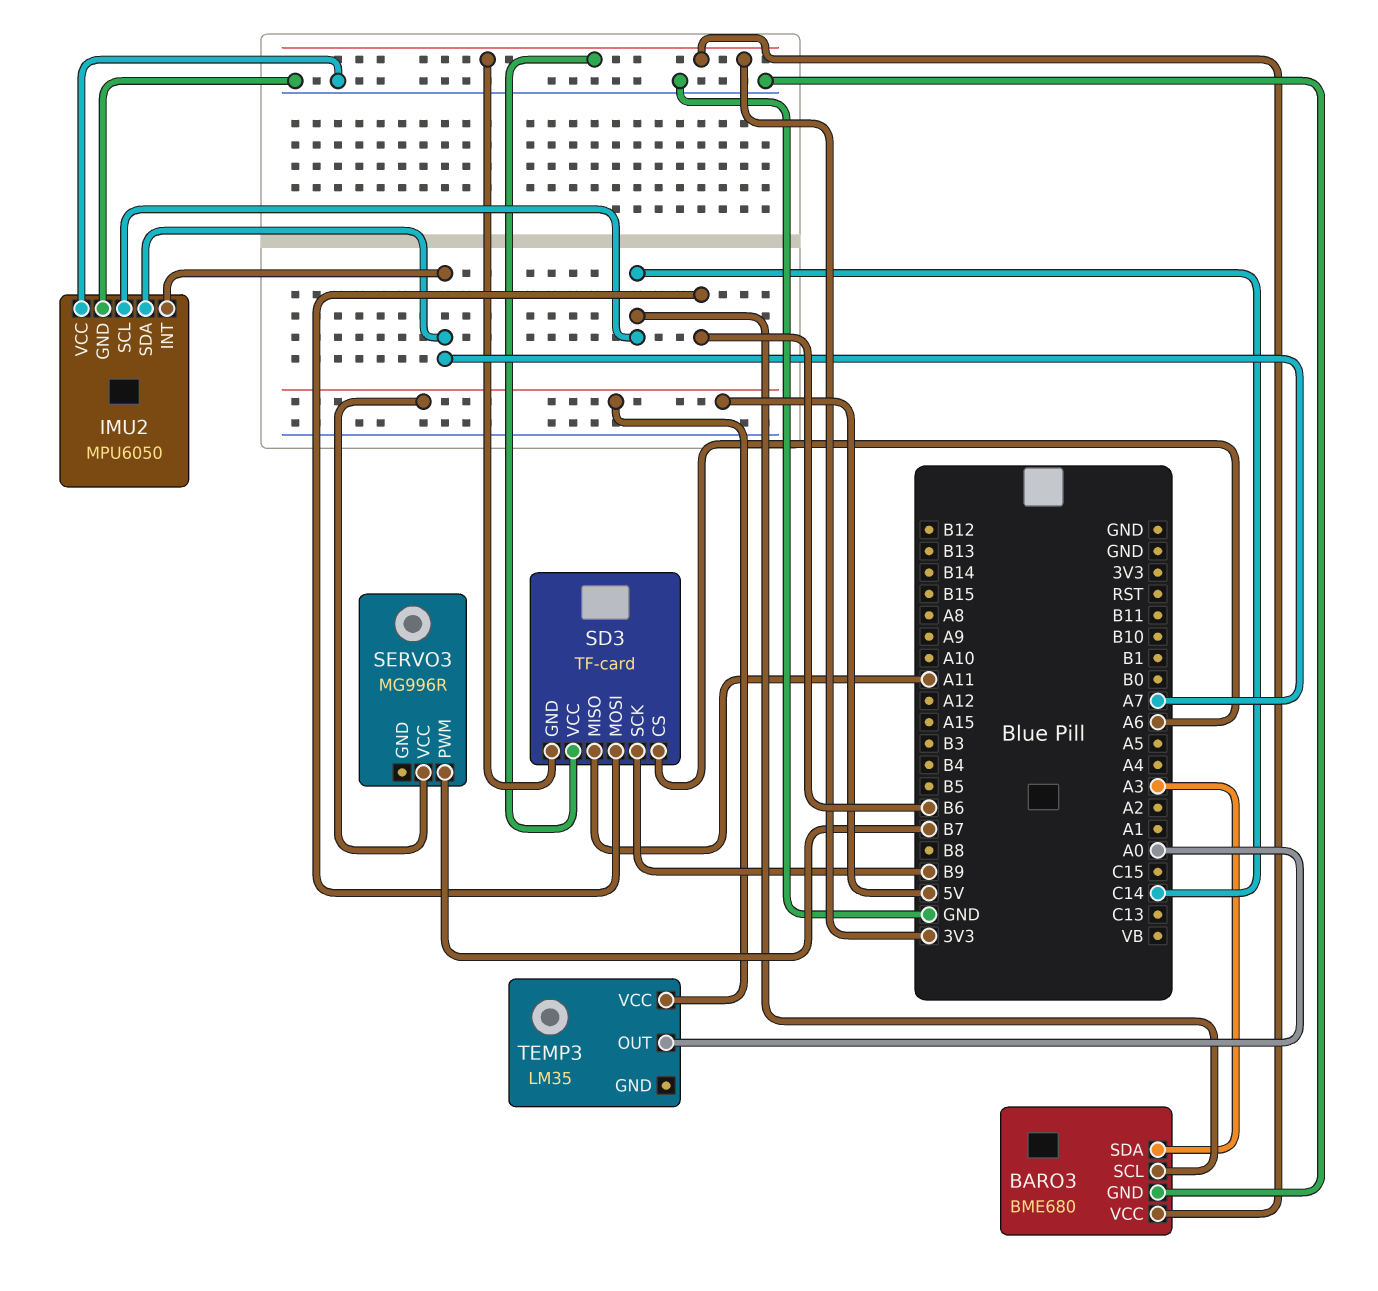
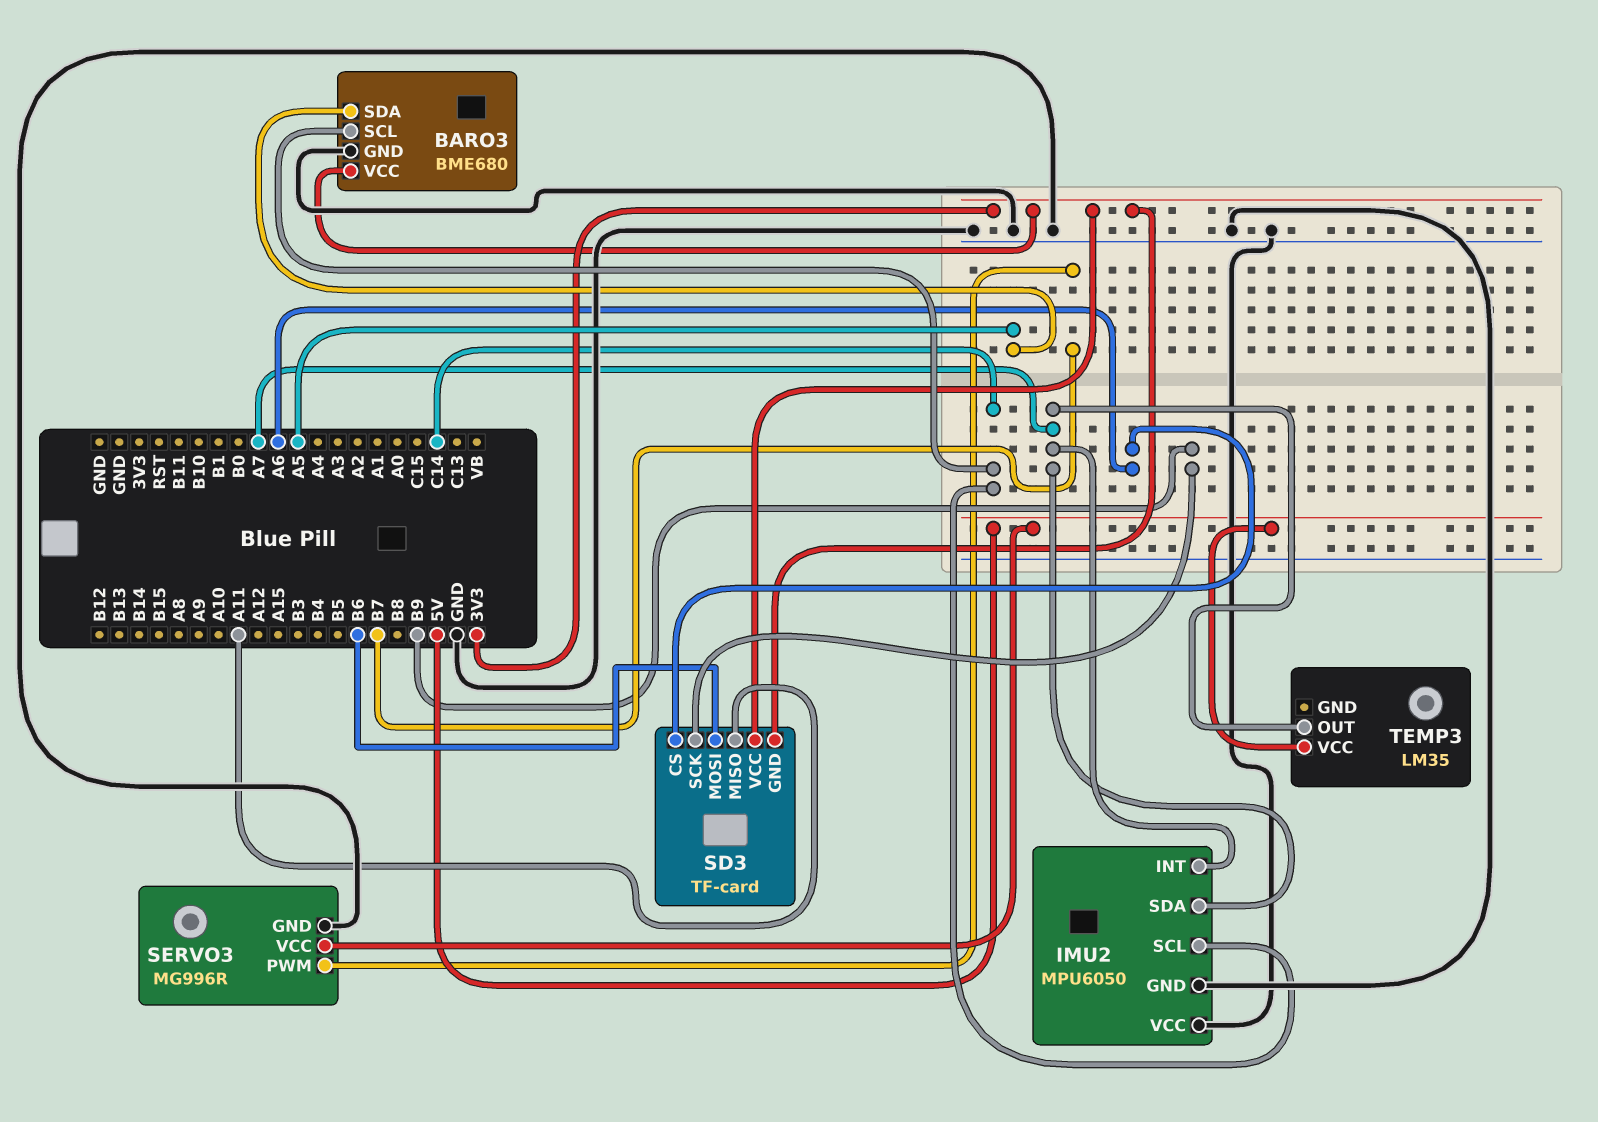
BARO3 pin SDA: A3 -> A5
SERVO3 pin GND: none -> GND
TEMP3 pin OUT: A0 -> A7

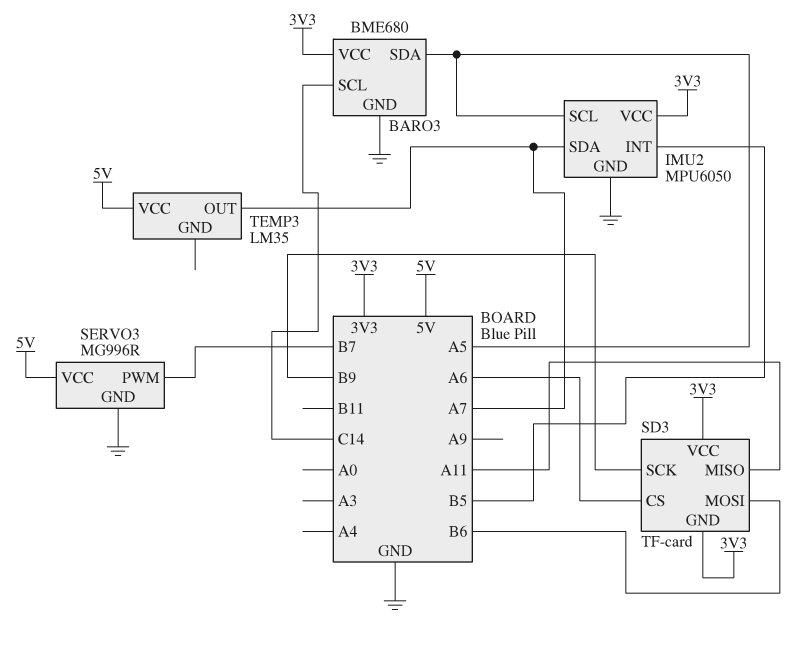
IMU2 pin INT: A7 -> B5
IMU2 pin SCL: C14 -> A5
IMU2 pin VCC: GND -> 3V3

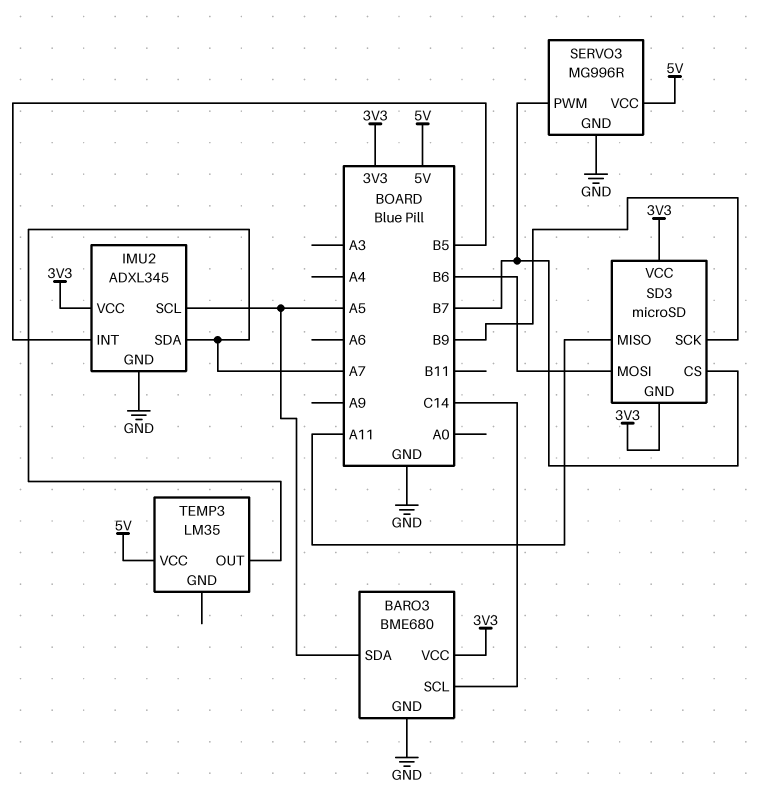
IMU2: MPU6050 -> ADXL345
SD3: TF-card -> microSD
SD3 pin CS: A6 -> B7

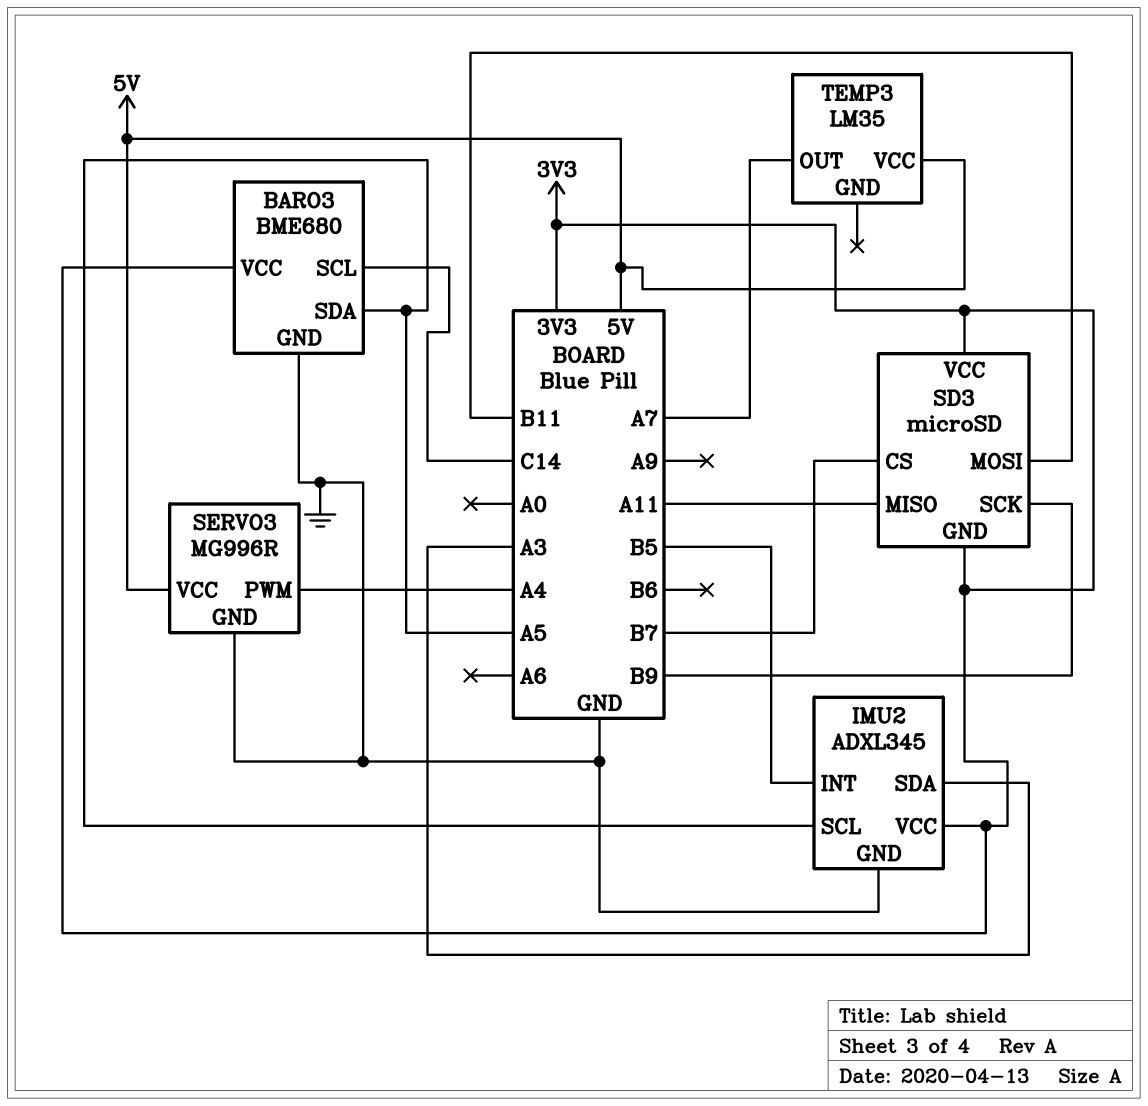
IMU2 pin SDA: A7 -> A3
SD3 pin MOSI: B6 -> B11
SERVO3 pin PWM: B7 -> A4

